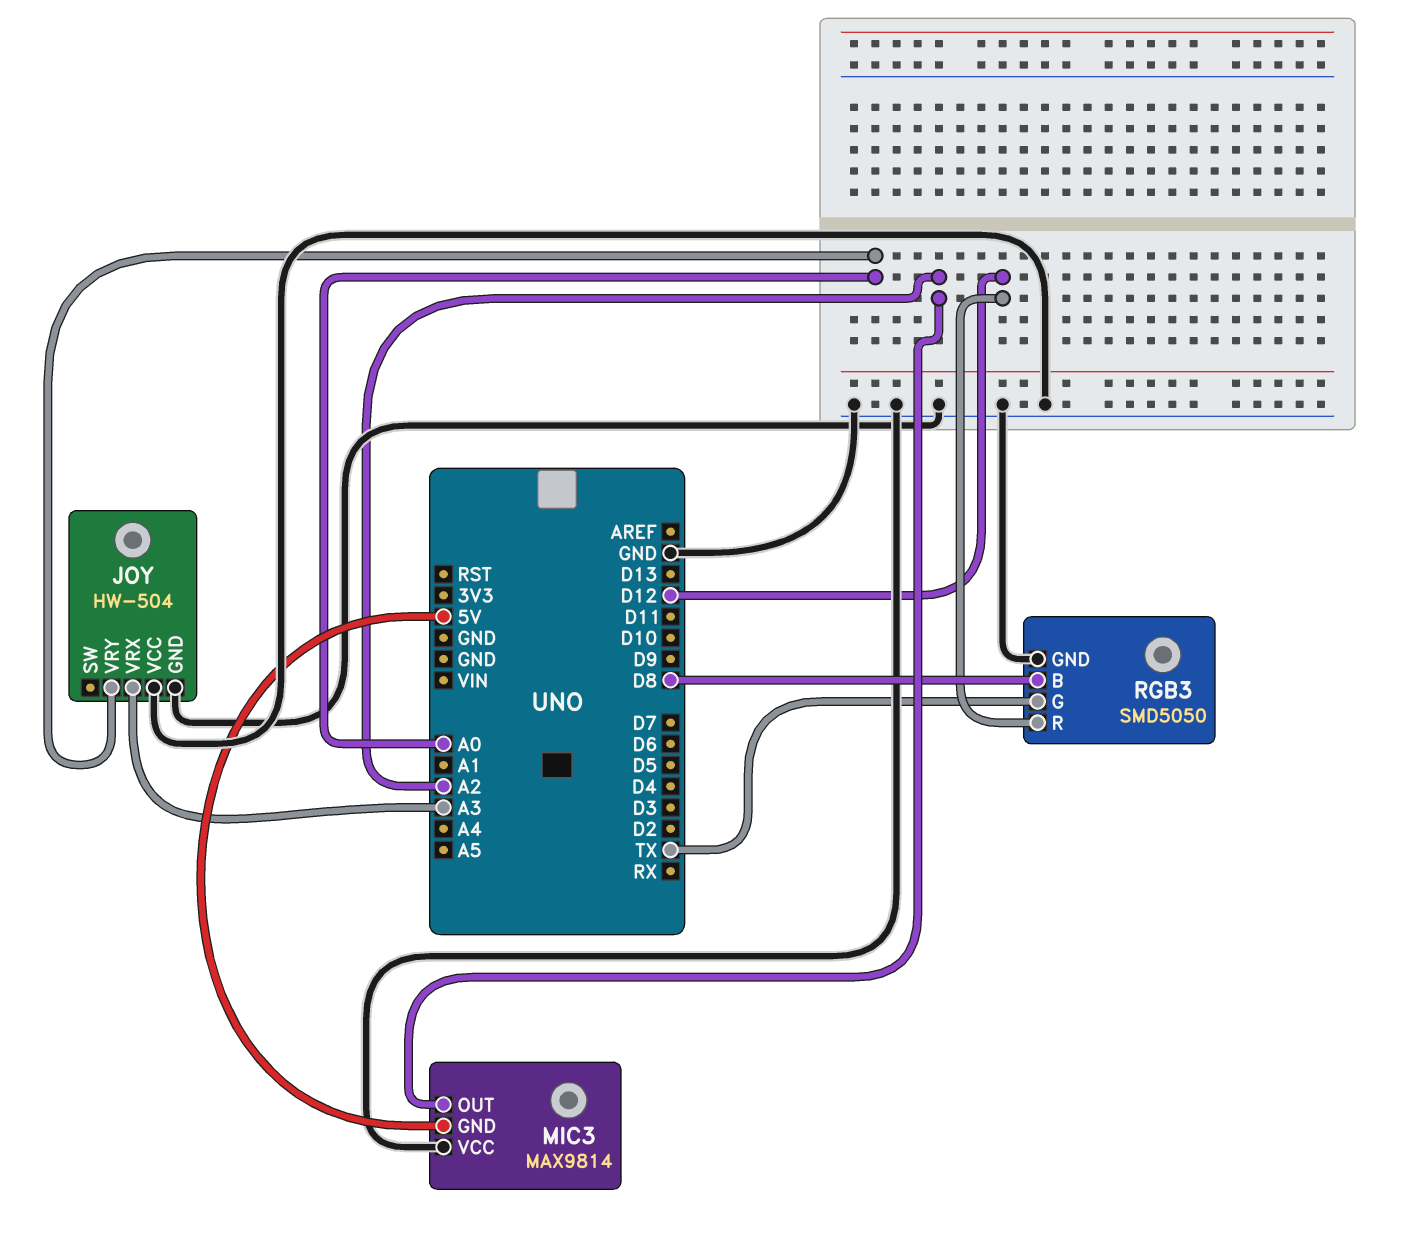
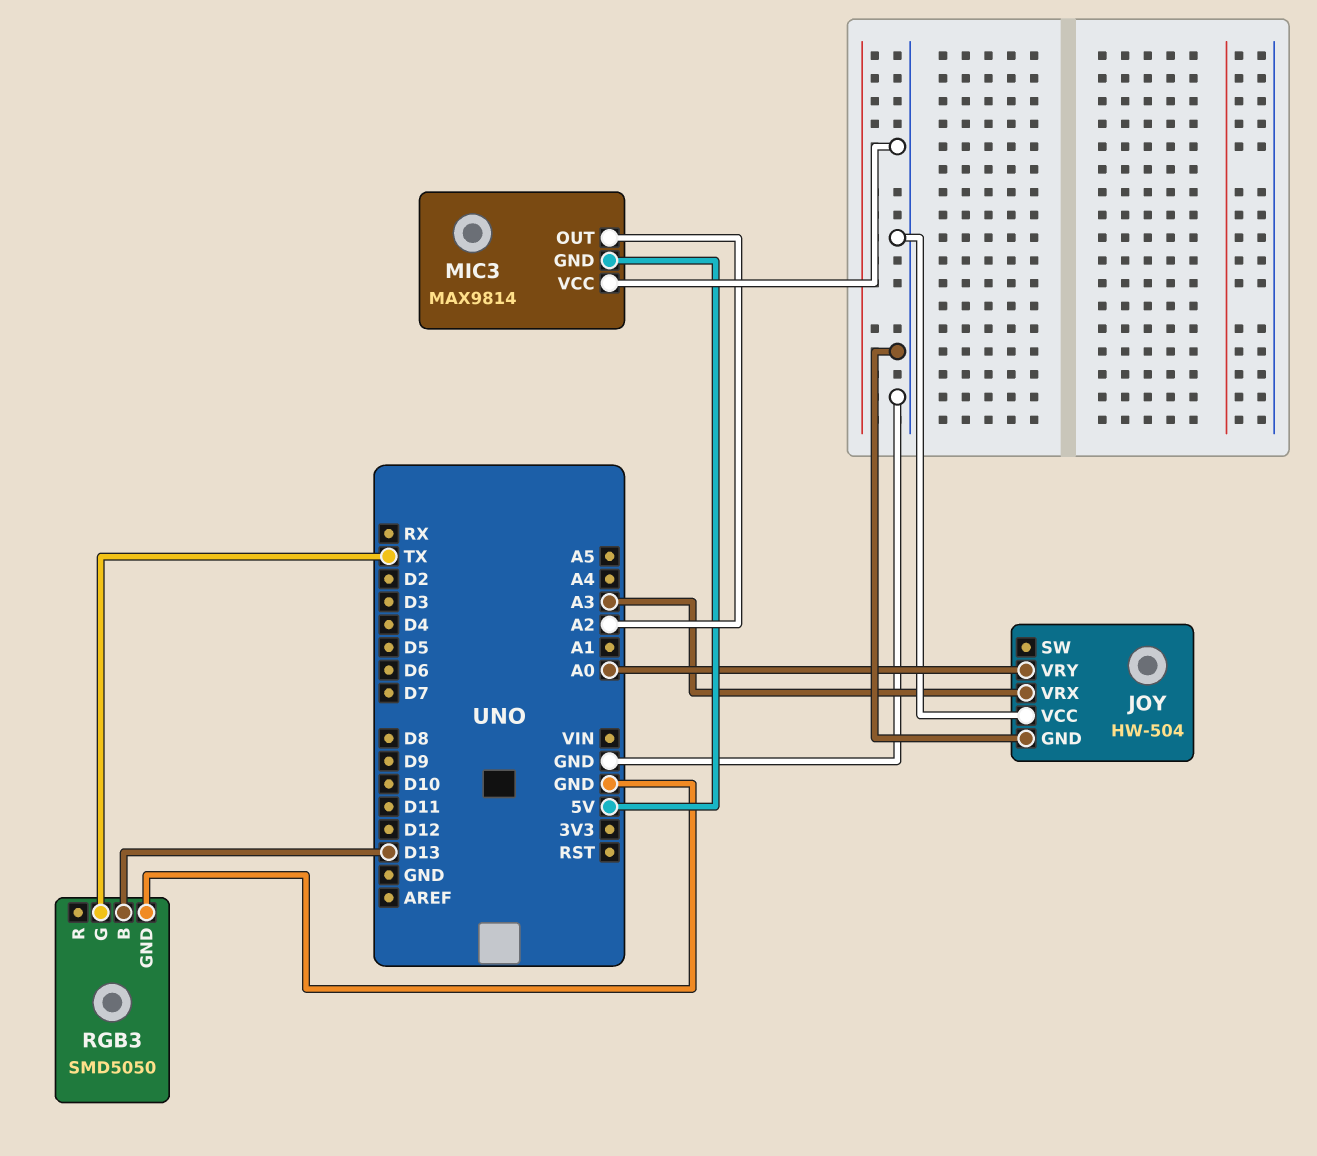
RGB3 pin B: D8 -> D13
RGB3 pin R: D12 -> none

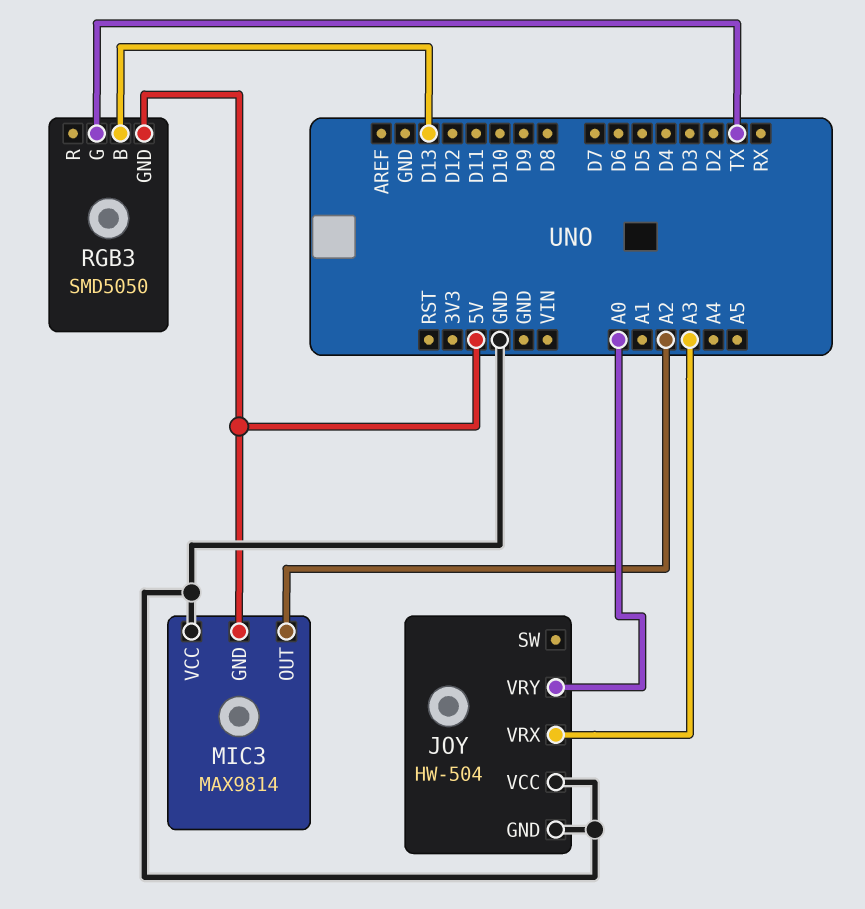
RGB3 pin GND: GND -> 5V

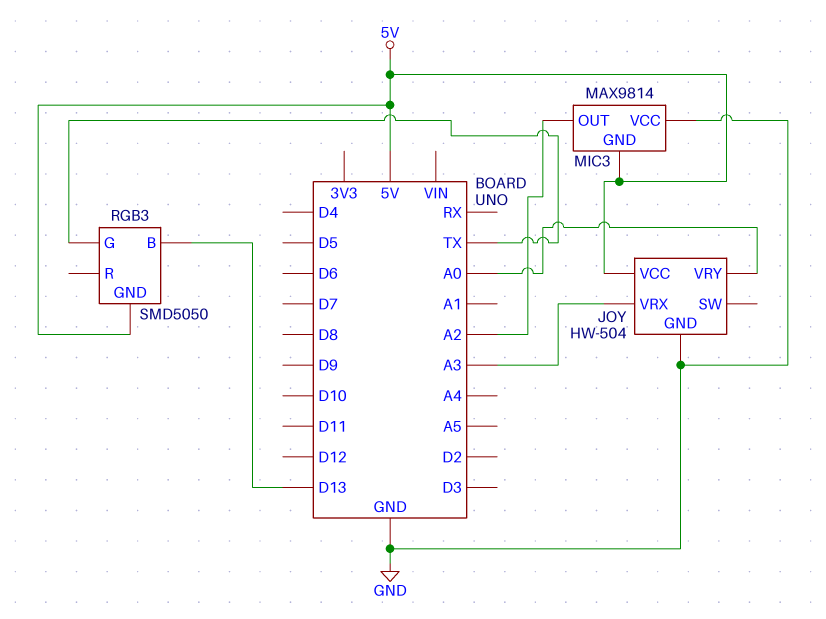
JOY pin VCC: GND -> 5V

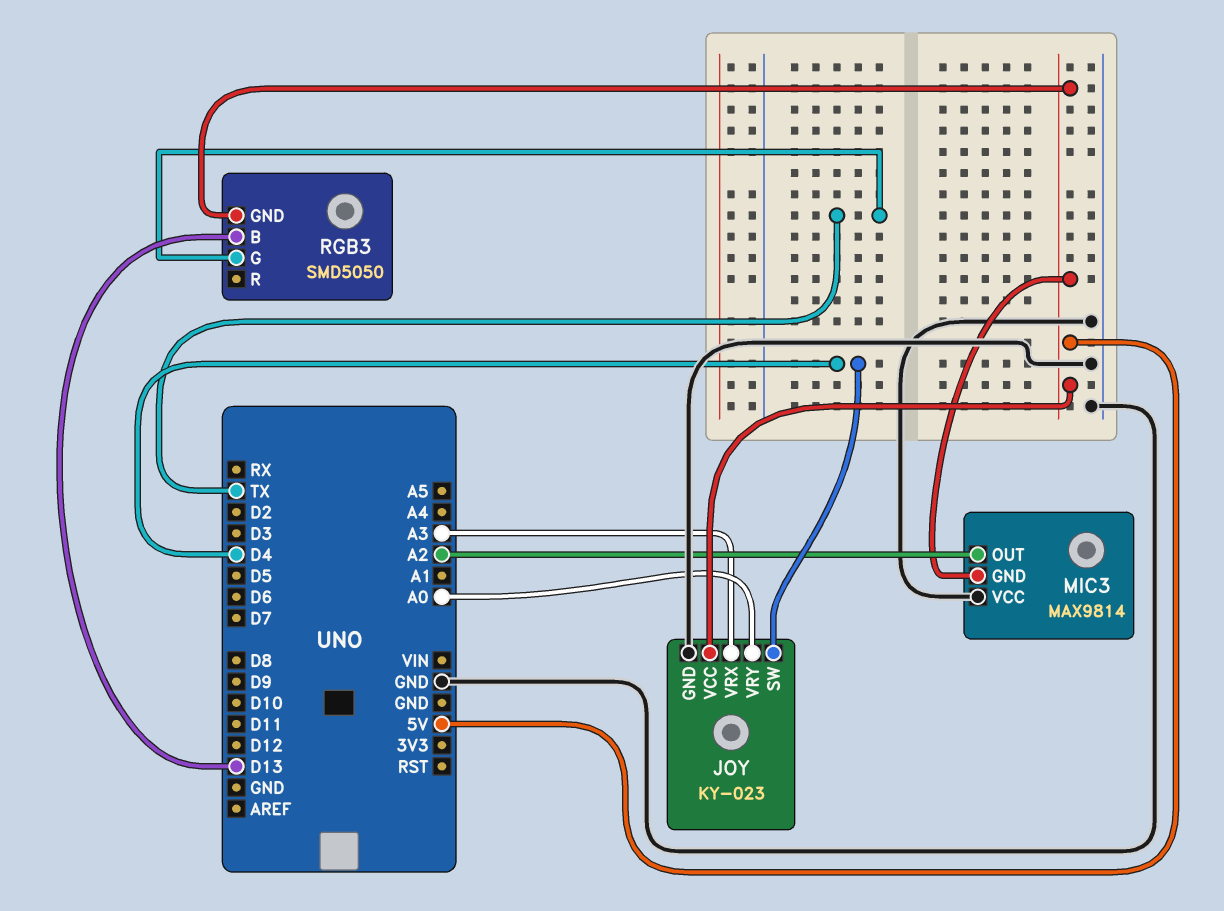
JOY: HW-504 -> KY-023
JOY pin SW: none -> D4

